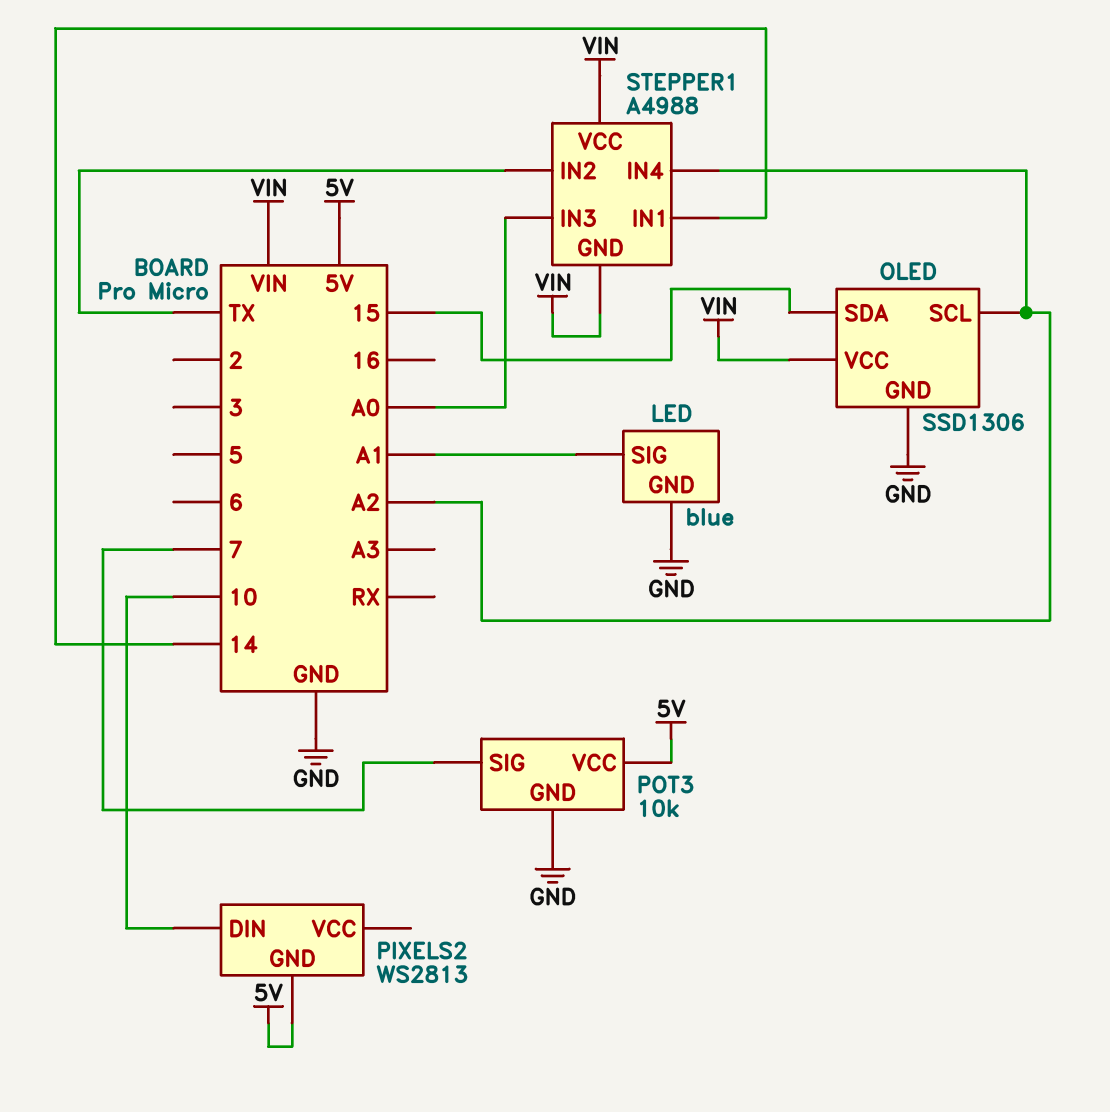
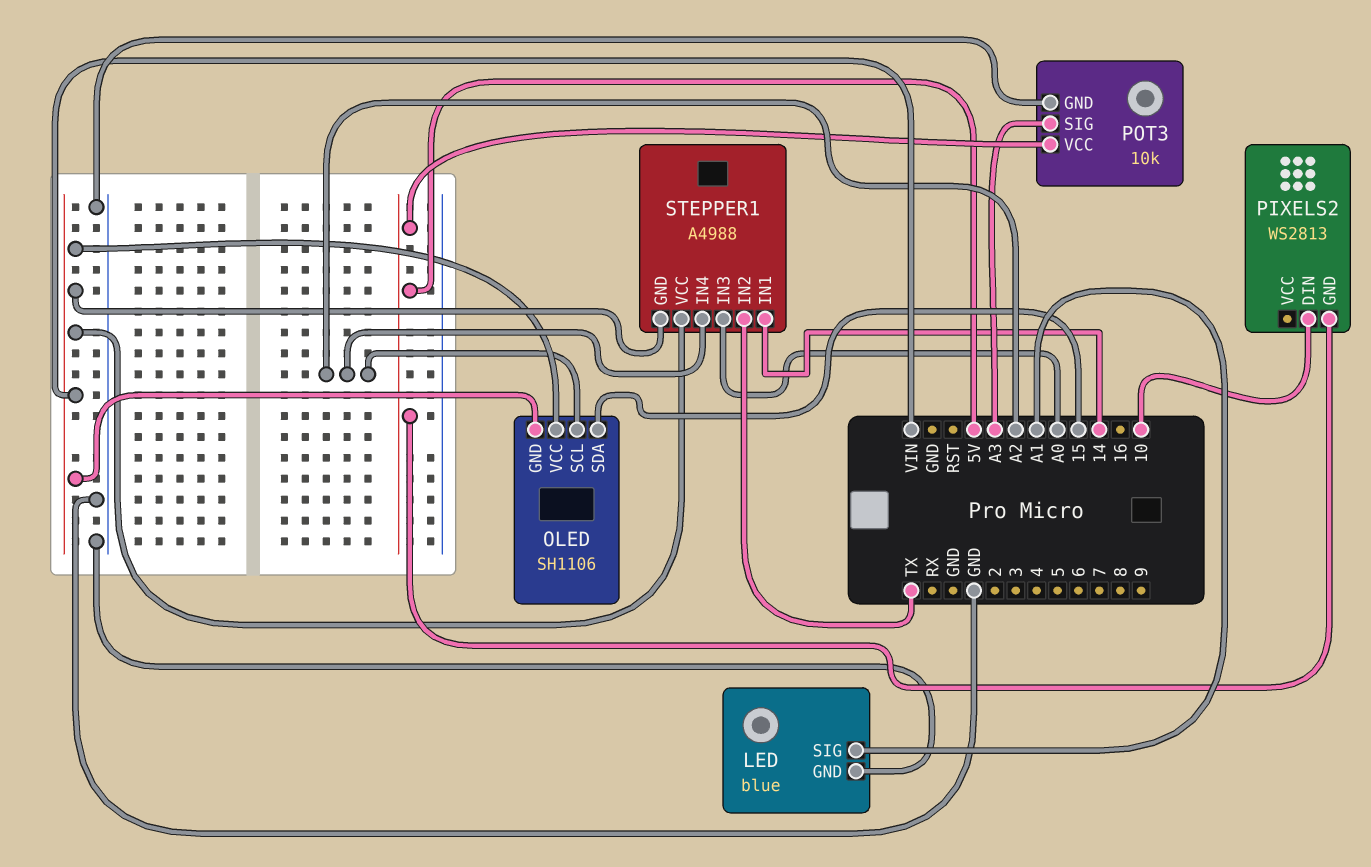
OLED: SSD1306 -> SH1106
OLED pin GND: GND -> VIN
POT3 pin SIG: 7 -> A3

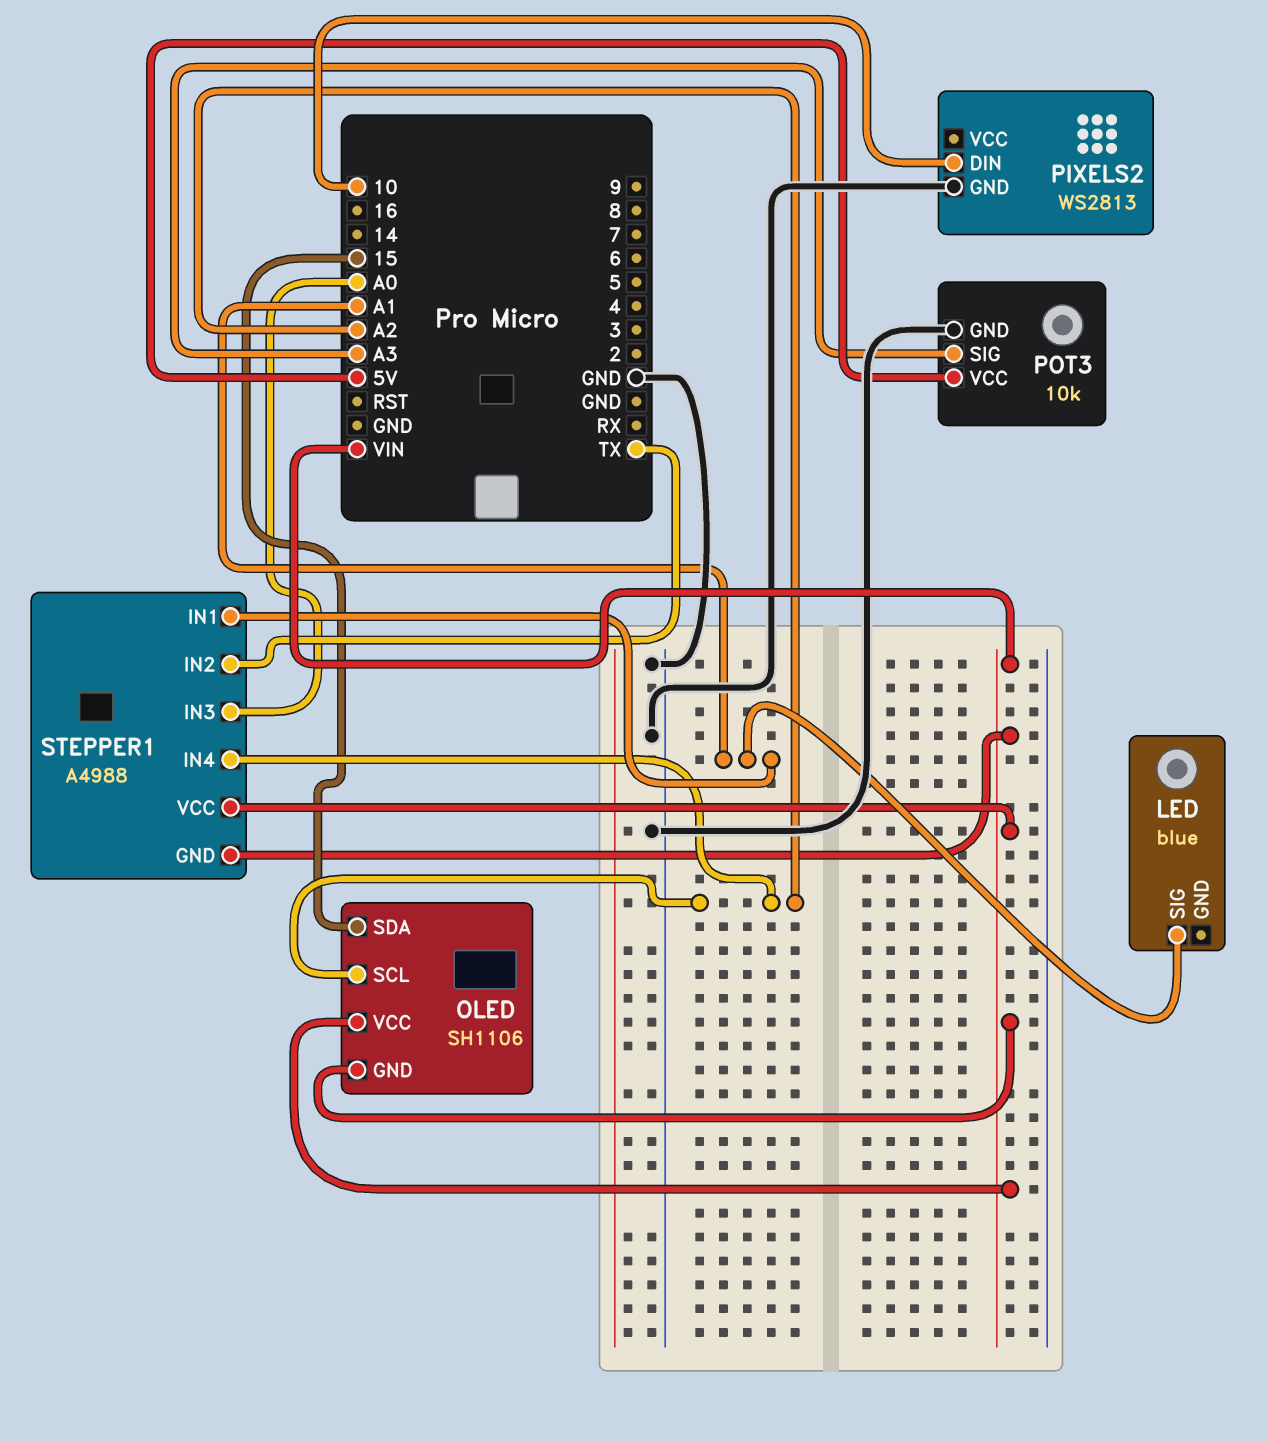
LED pin GND: GND -> none
PIXELS2 pin GND: 5V -> GND
STEPPER1 pin IN1: 14 -> A1

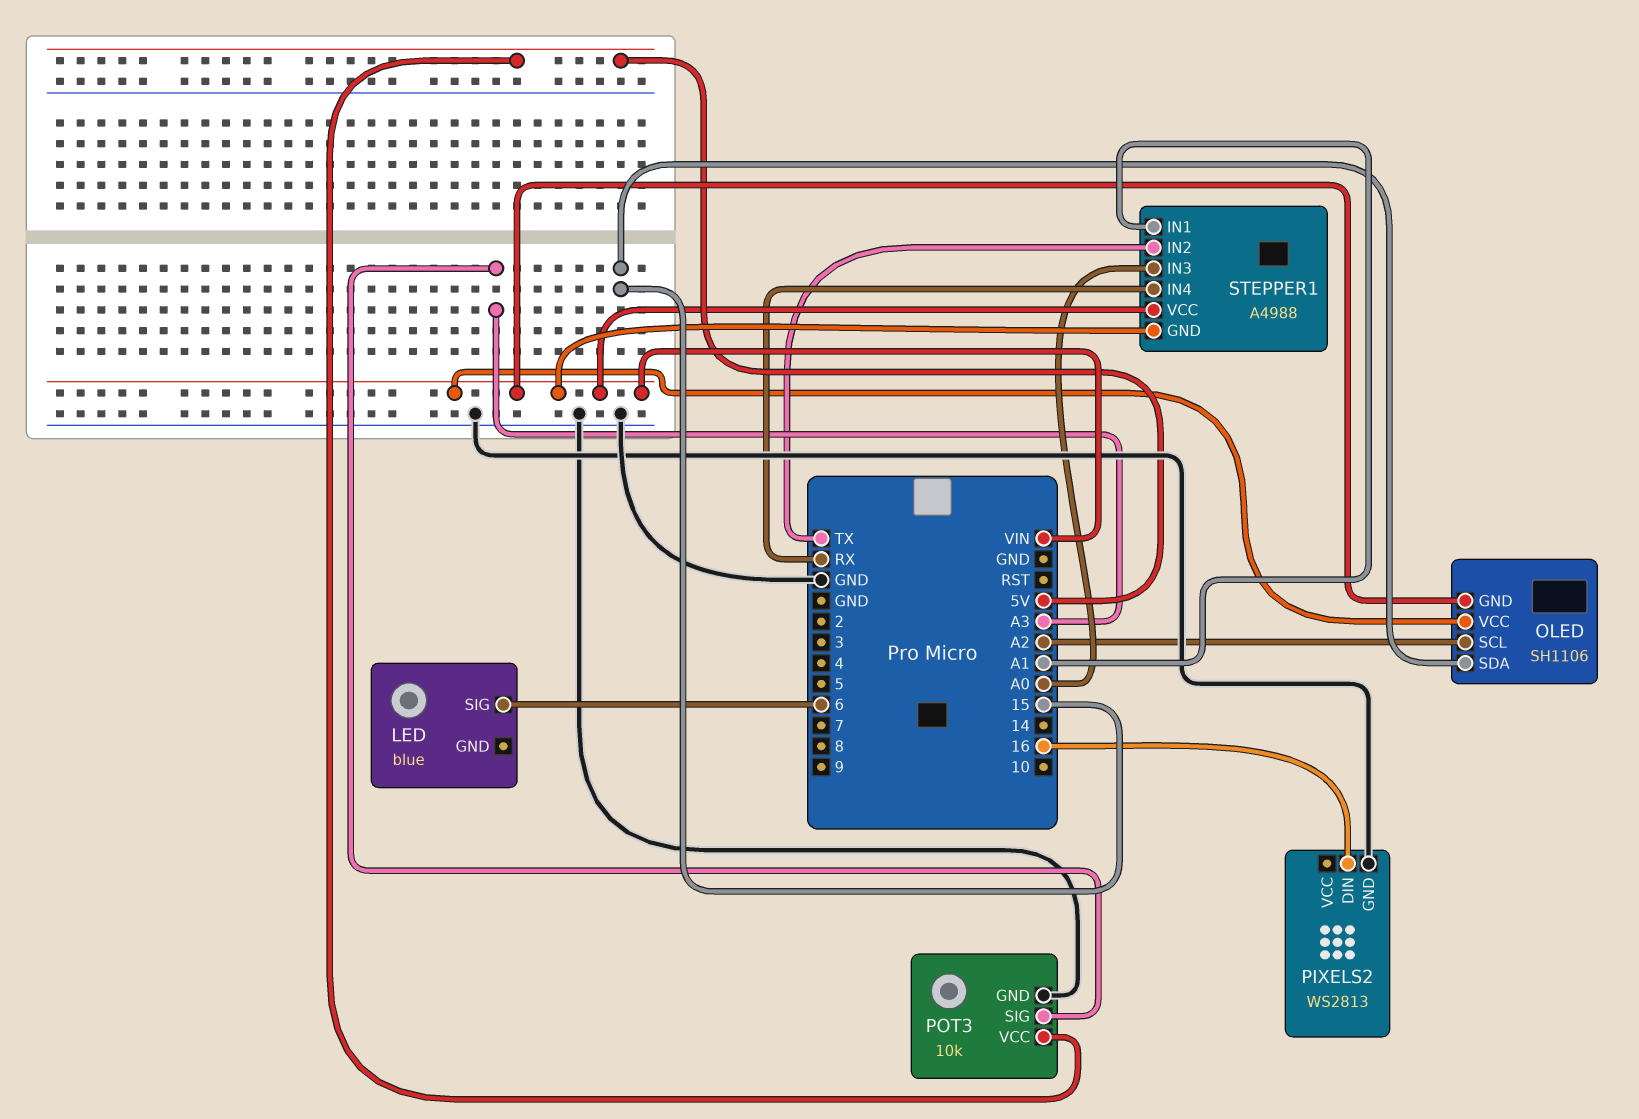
LED pin SIG: A1 -> 6
PIXELS2 pin DIN: 10 -> 16
STEPPER1 pin IN4: A2 -> RX

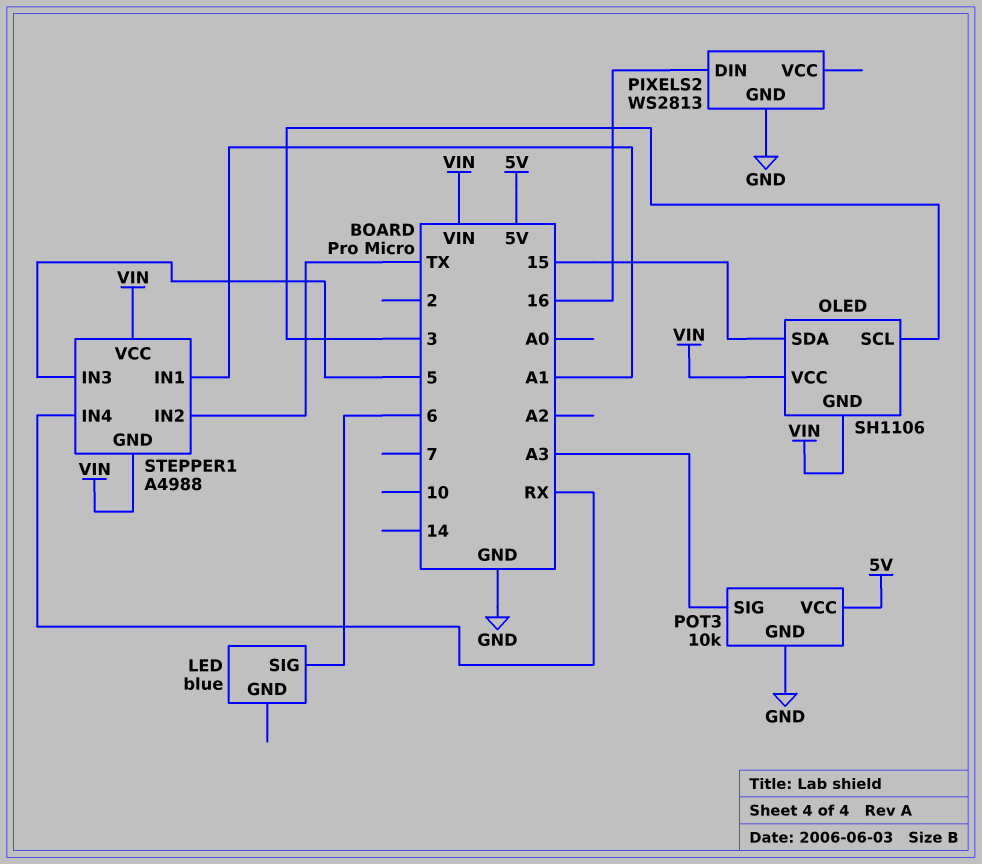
OLED pin SCL: A2 -> 3
STEPPER1 pin IN3: A0 -> 5

